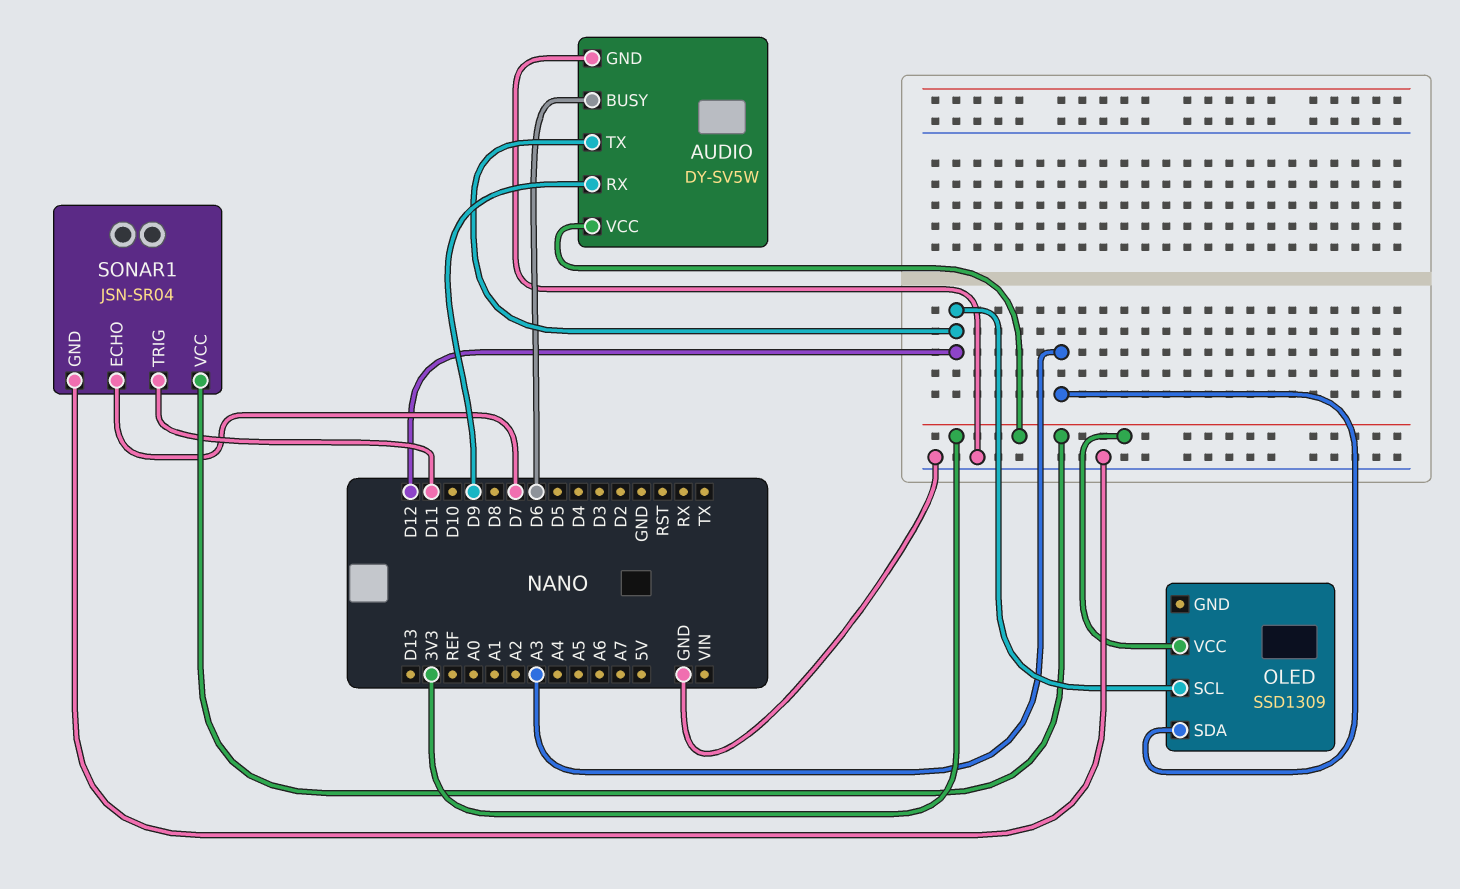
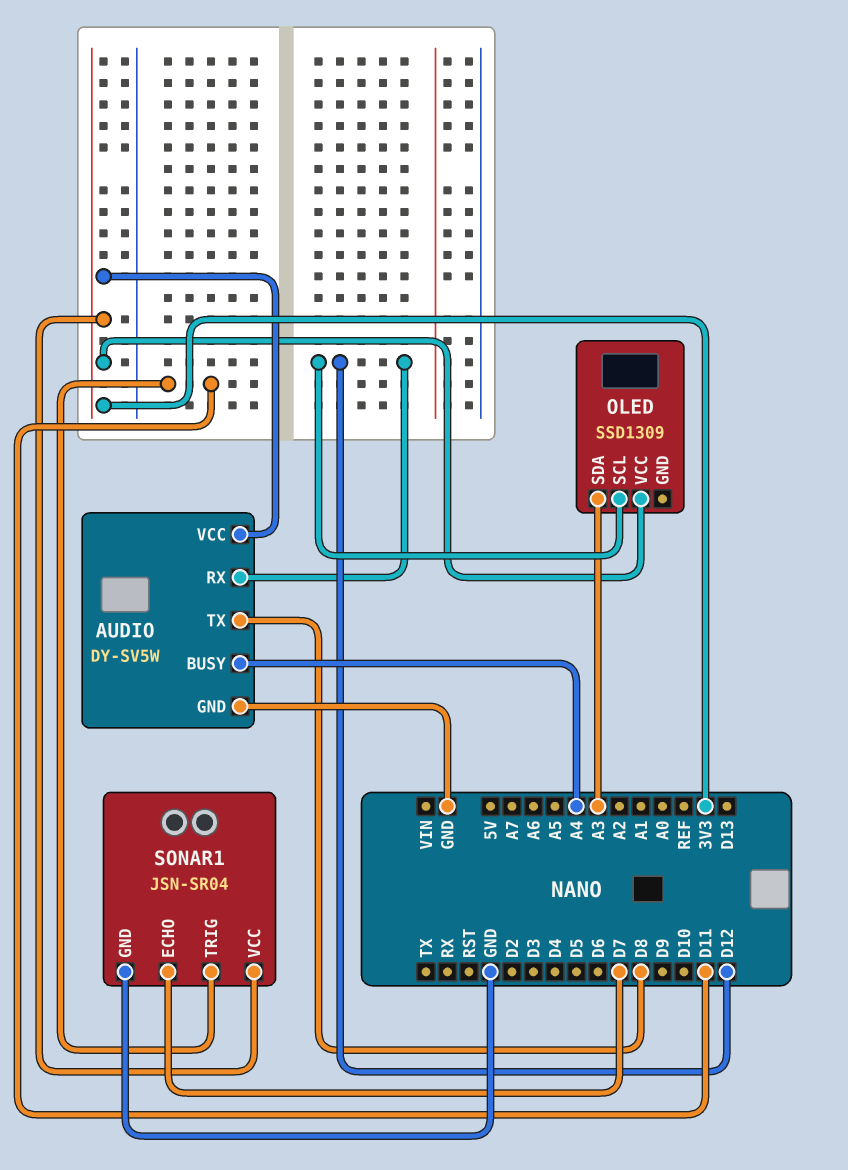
AUDIO pin BUSY: D6 -> A4
AUDIO pin RX: D9 -> D12
AUDIO pin TX: D12 -> D8

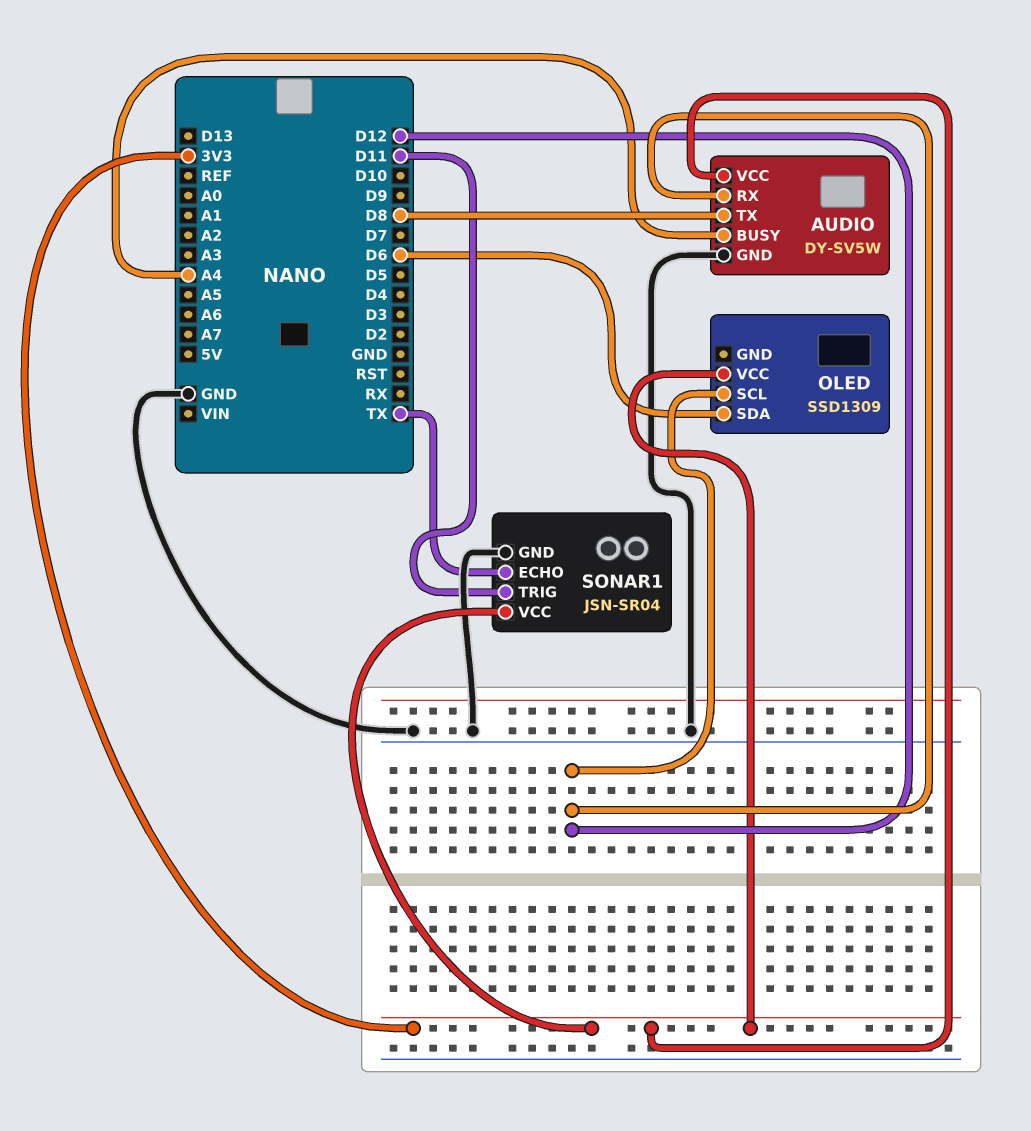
OLED pin SDA: A3 -> D6
SONAR1 pin ECHO: D7 -> TX

